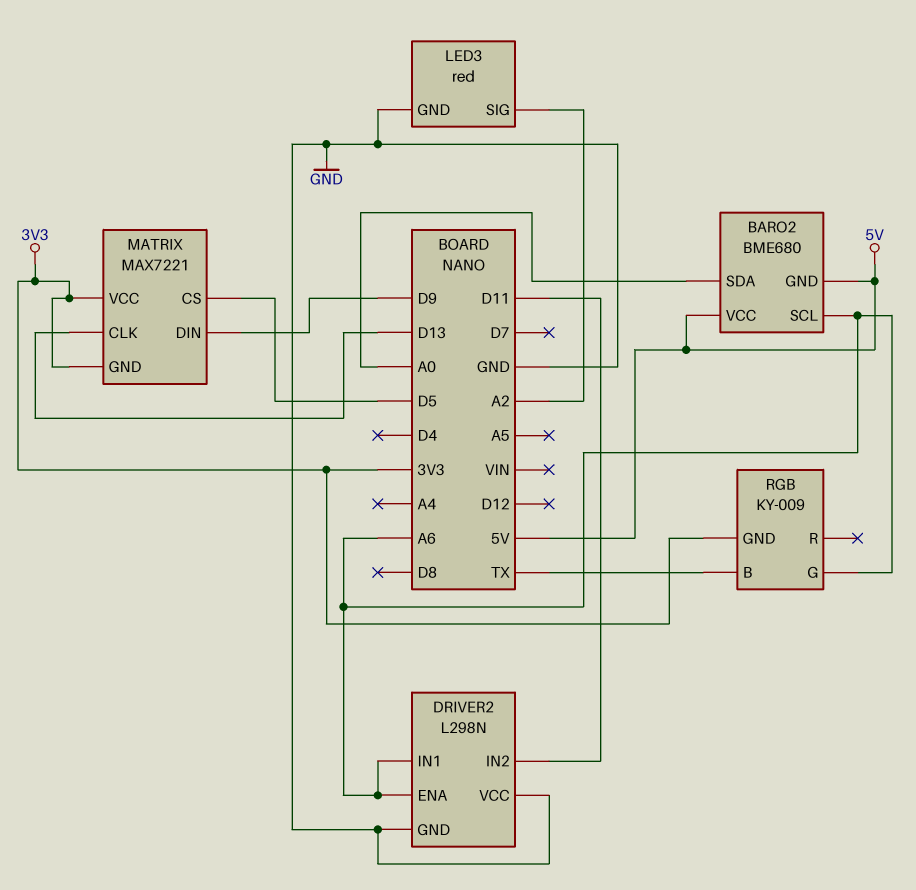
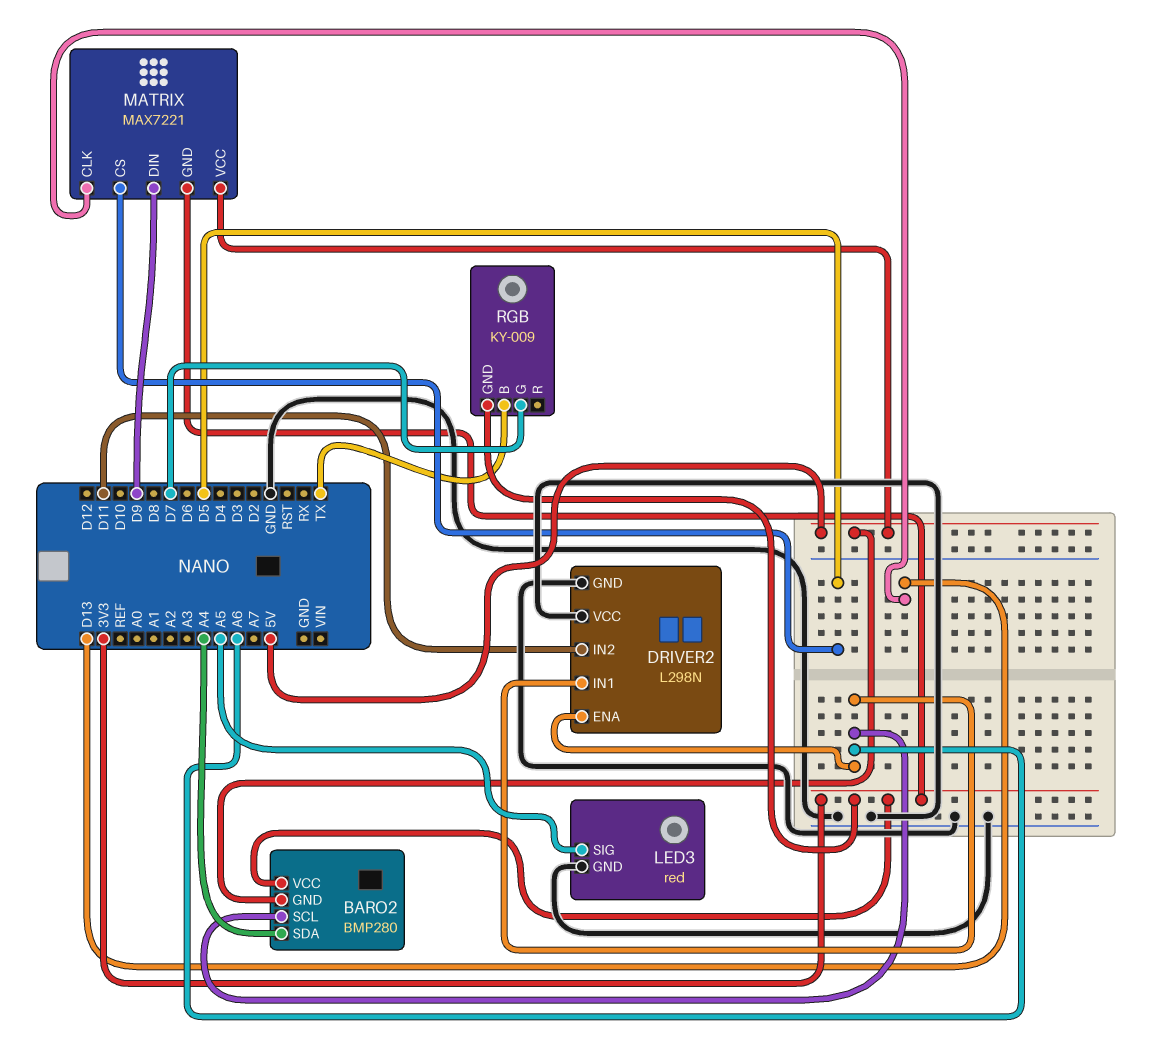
BARO2: BME680 -> BMP280
BARO2 pin SDA: A0 -> A4
BARO2 pin VCC: 5V -> 3V3
LED3 pin SIG: A2 -> A5
MATRIX pin VCC: 3V3 -> 5V
RGB pin G: A6 -> D7

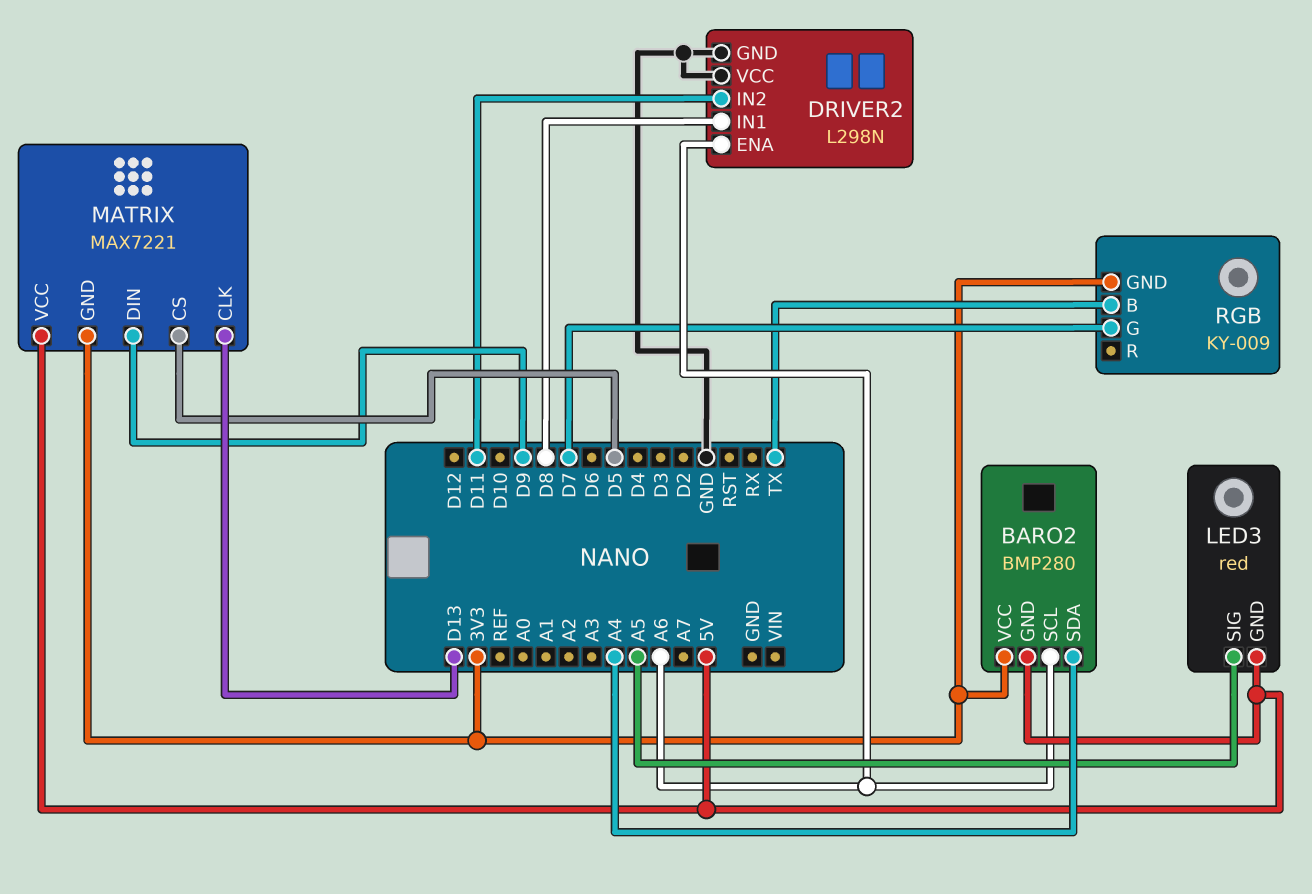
DRIVER2 pin IN1: A6 -> D8
LED3 pin GND: GND -> 5V

